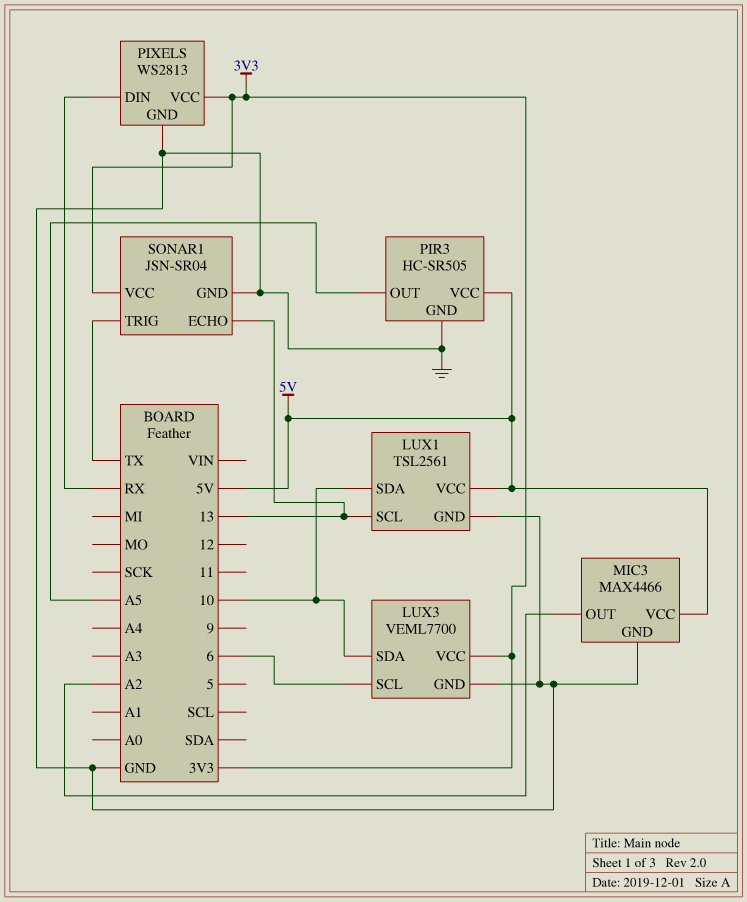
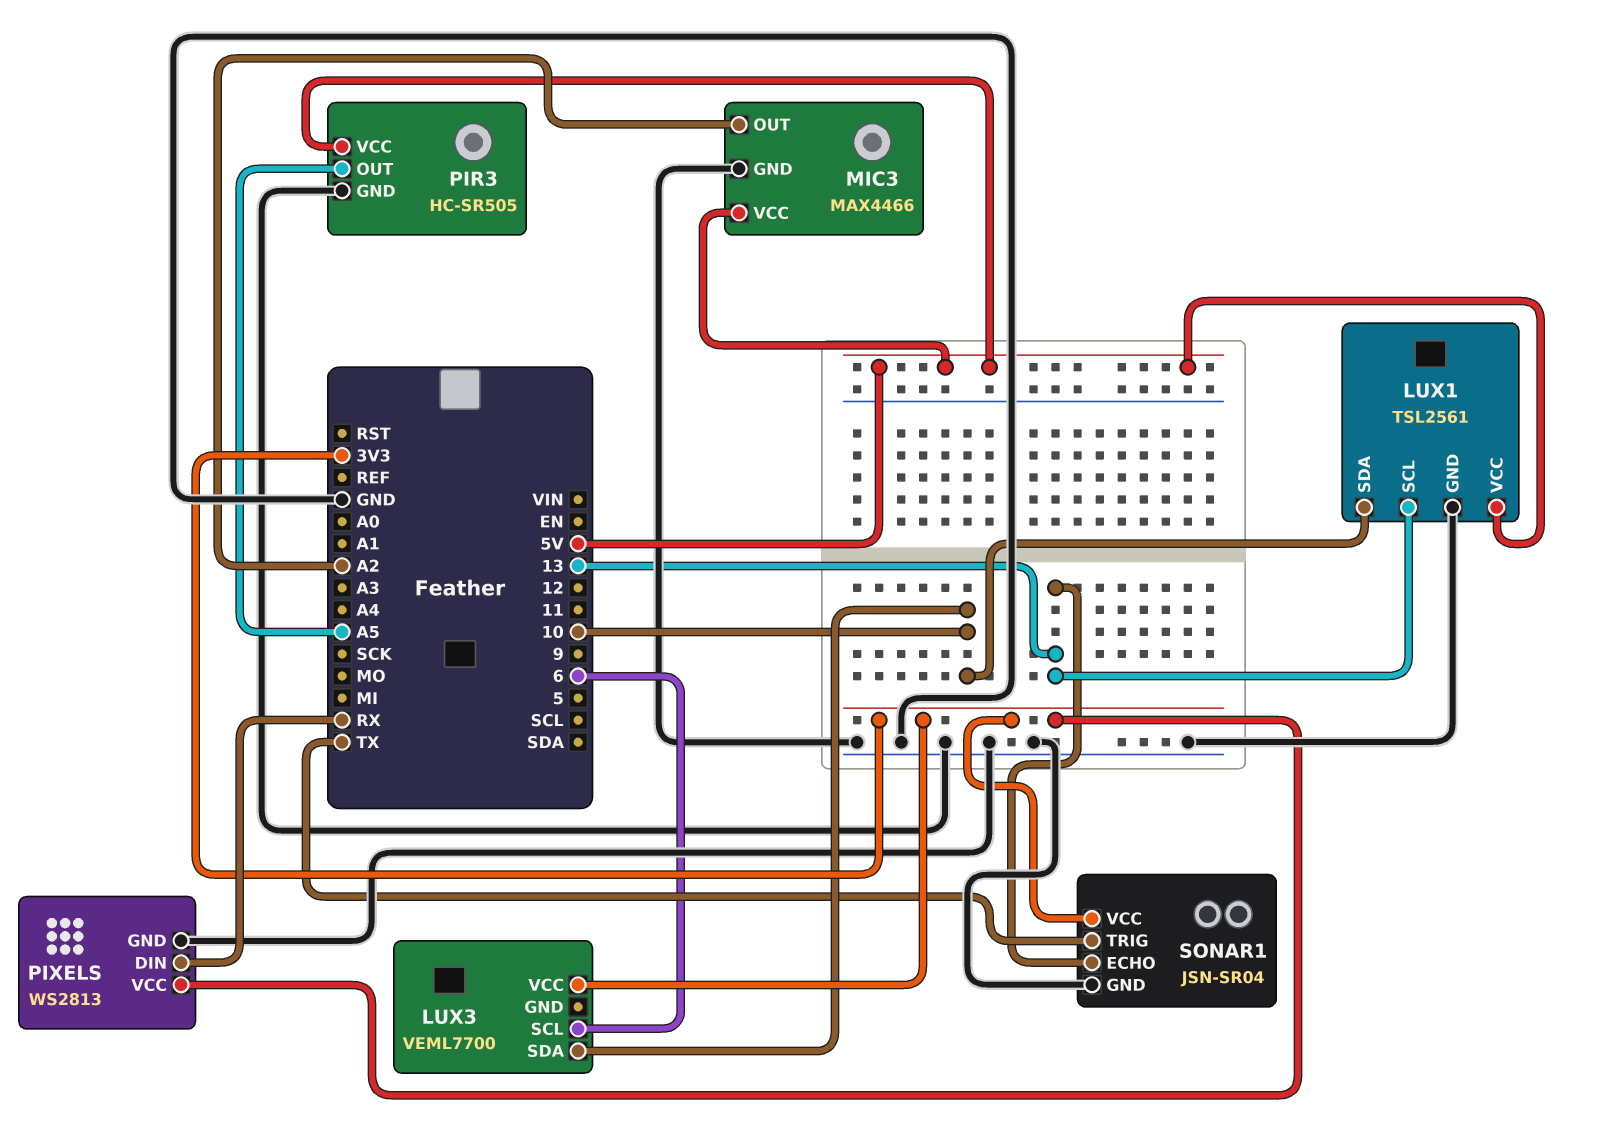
LUX3 pin GND: GND -> none

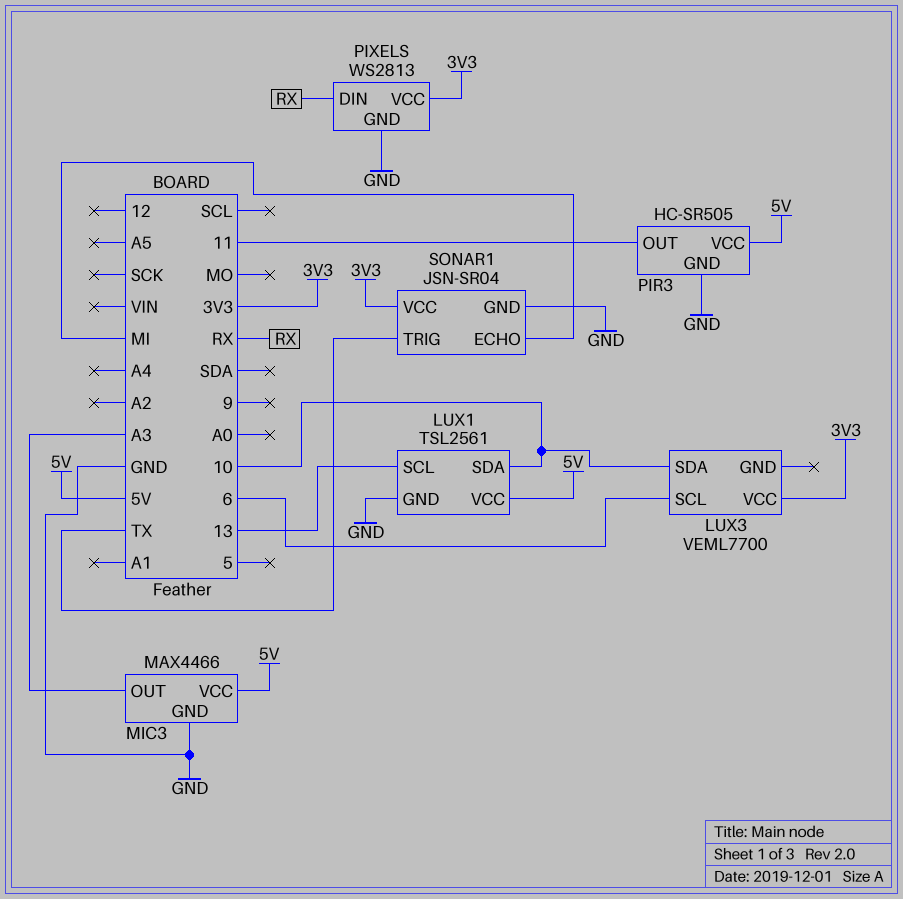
MIC3 pin OUT: A2 -> A3
PIR3 pin OUT: A5 -> 11
SONAR1 pin ECHO: 13 -> MI

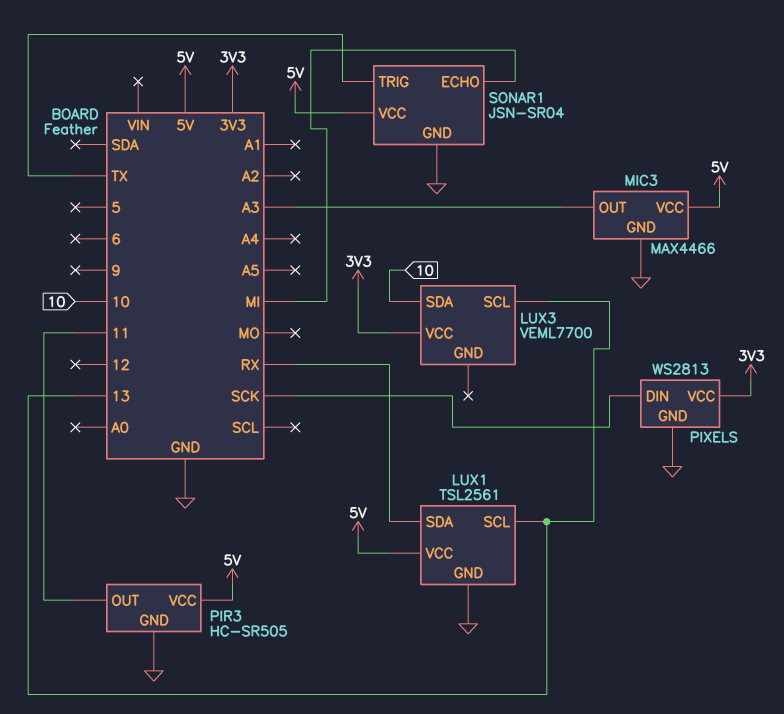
LUX1 pin SDA: 10 -> RX
LUX3 pin SCL: 6 -> 13
PIXELS pin DIN: RX -> SCK
SONAR1 pin VCC: 3V3 -> 5V

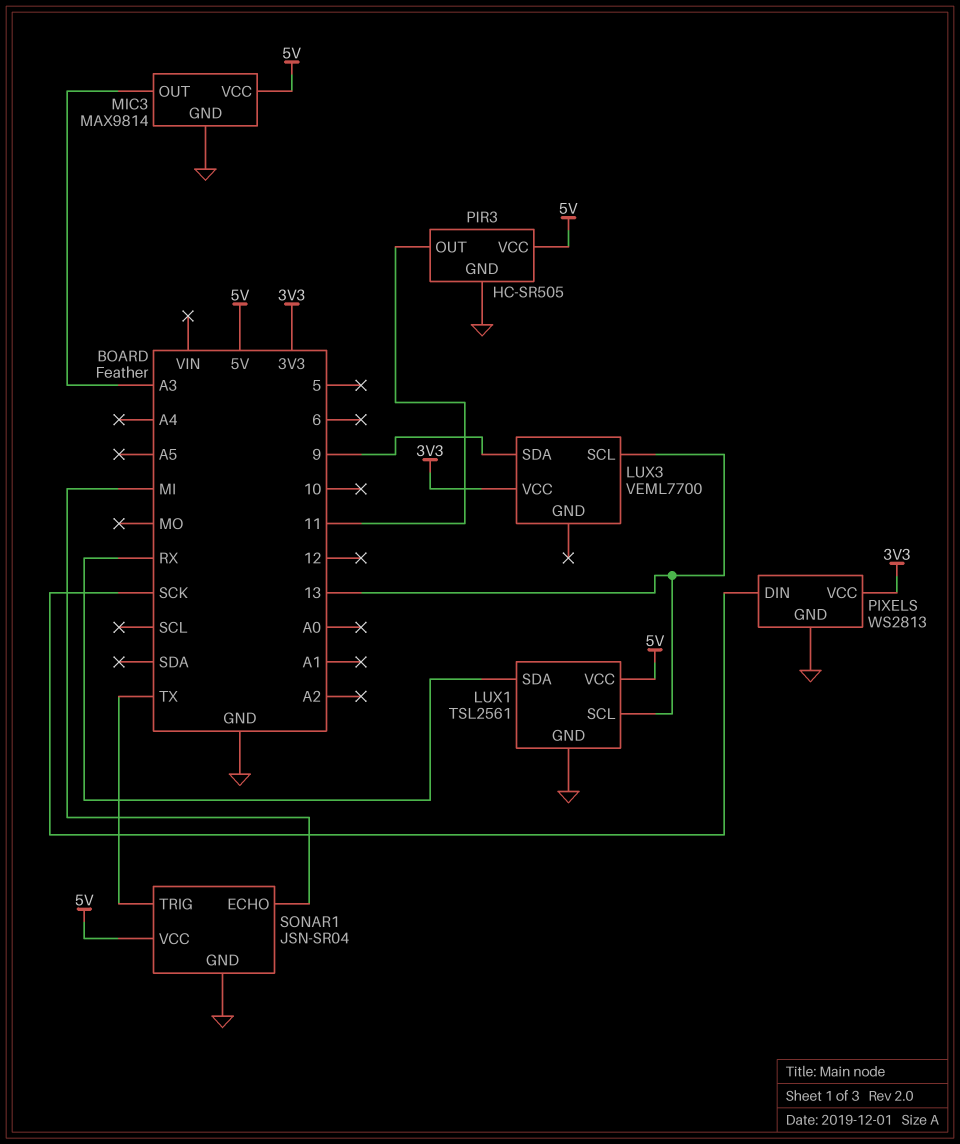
LUX3 pin SDA: 10 -> 9
MIC3: MAX4466 -> MAX9814

